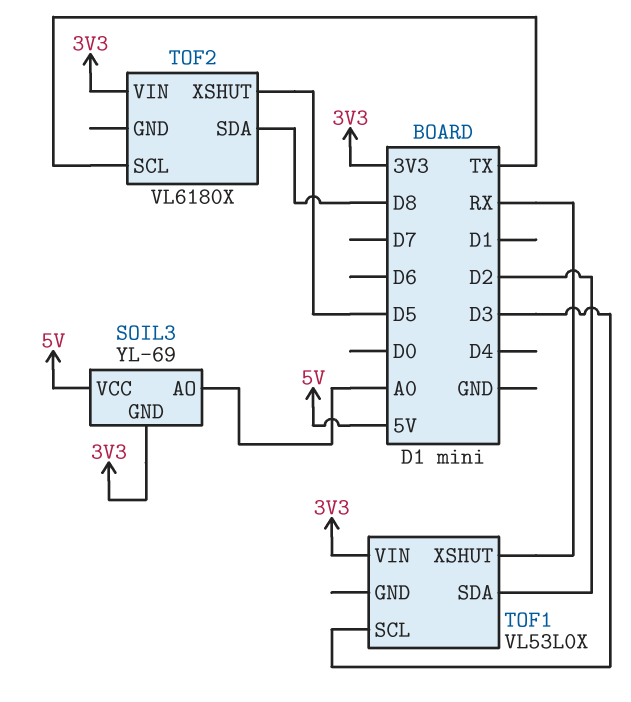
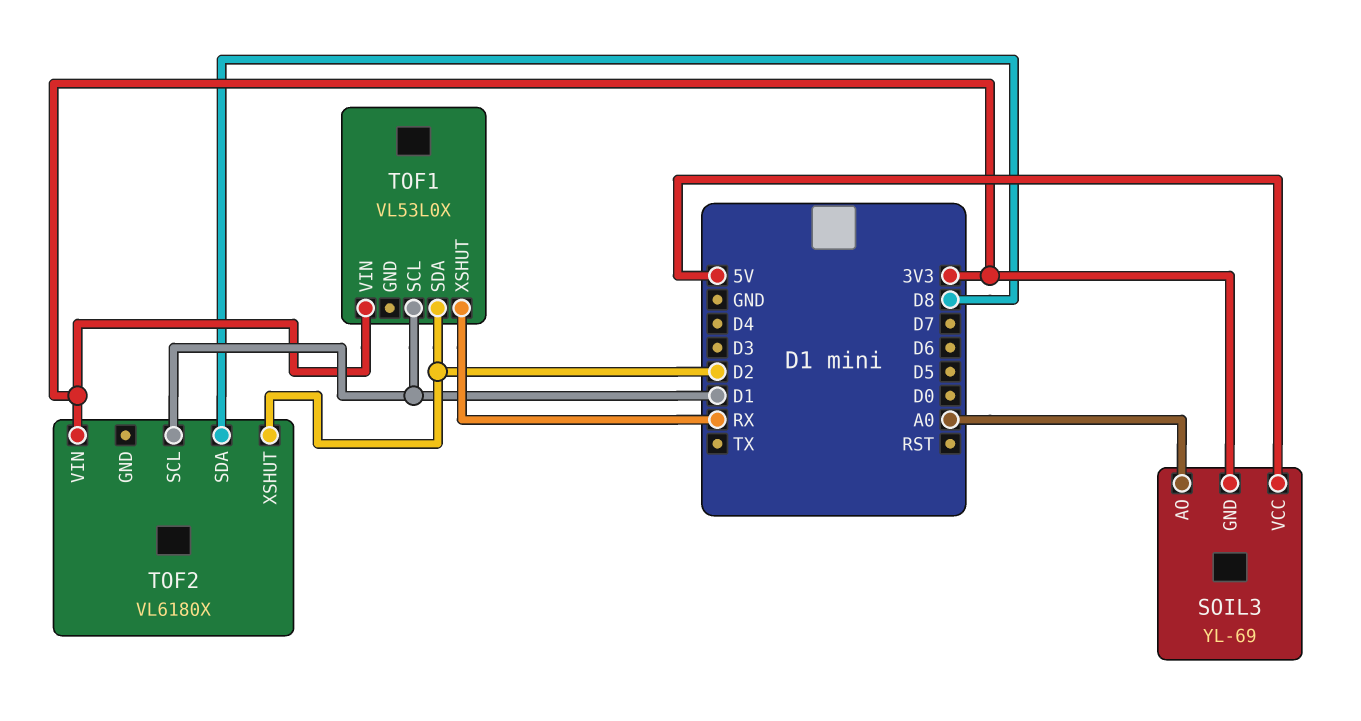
TOF1 pin SCL: D3 -> D1
TOF2 pin SCL: TX -> D1
TOF2 pin XSHUT: D5 -> D2

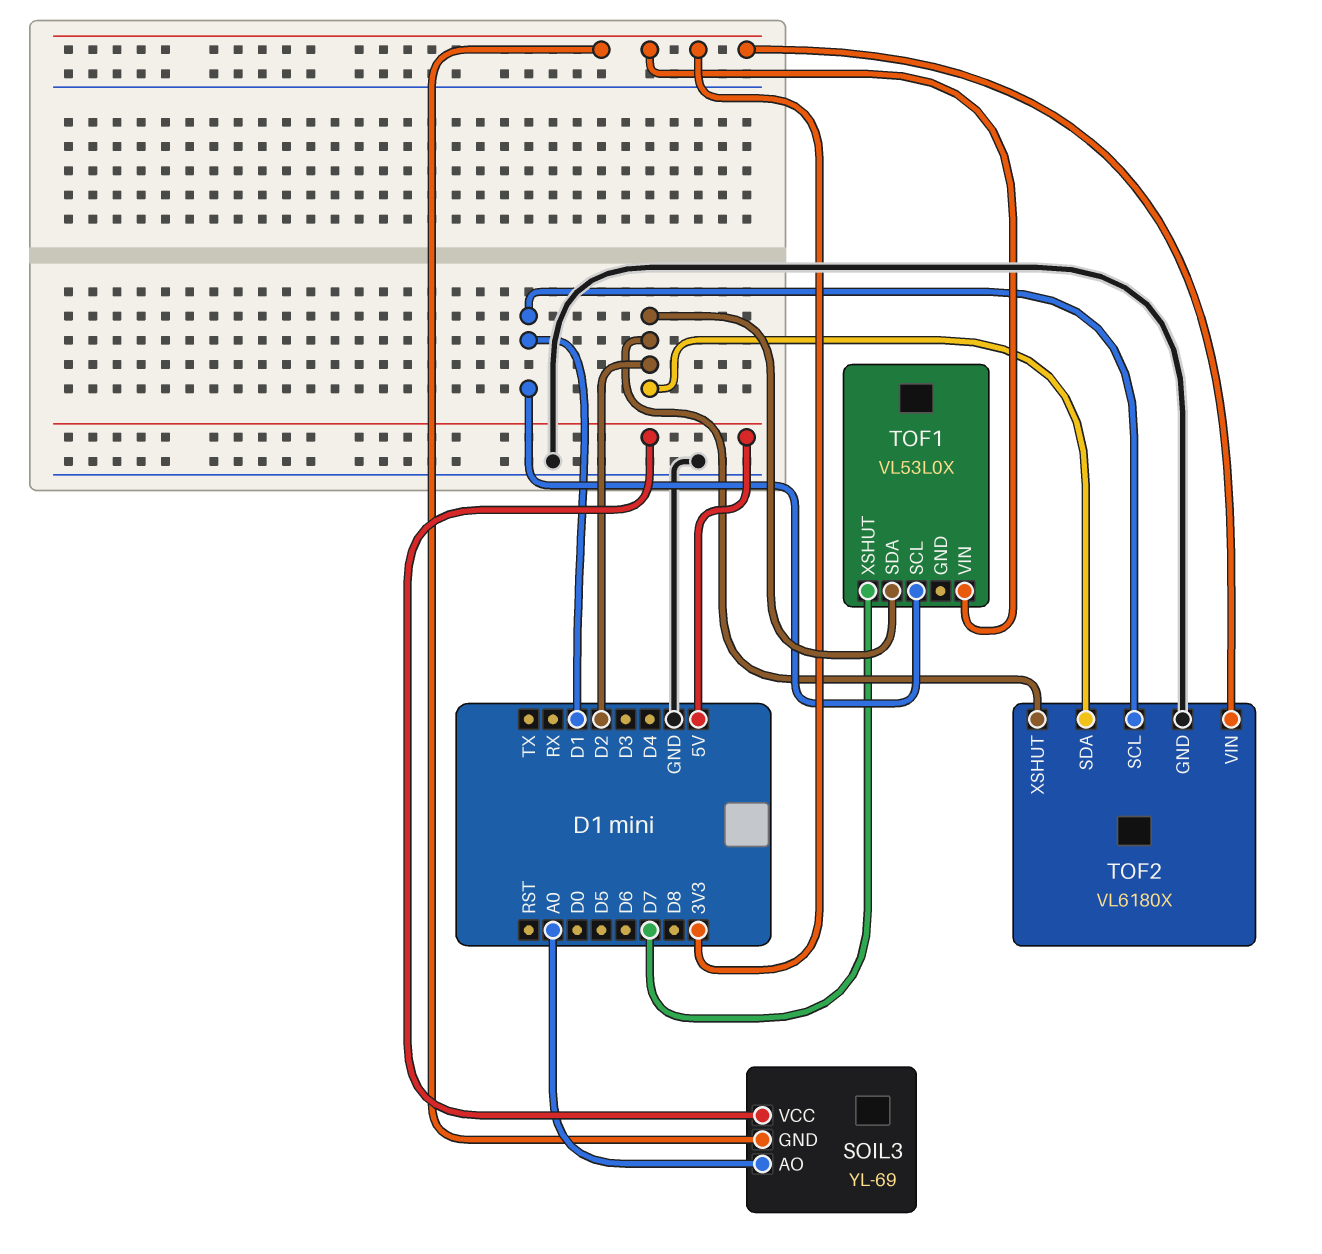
TOF1 pin XSHUT: RX -> D7
TOF2 pin GND: none -> GND
TOF2 pin SDA: D8 -> D2

